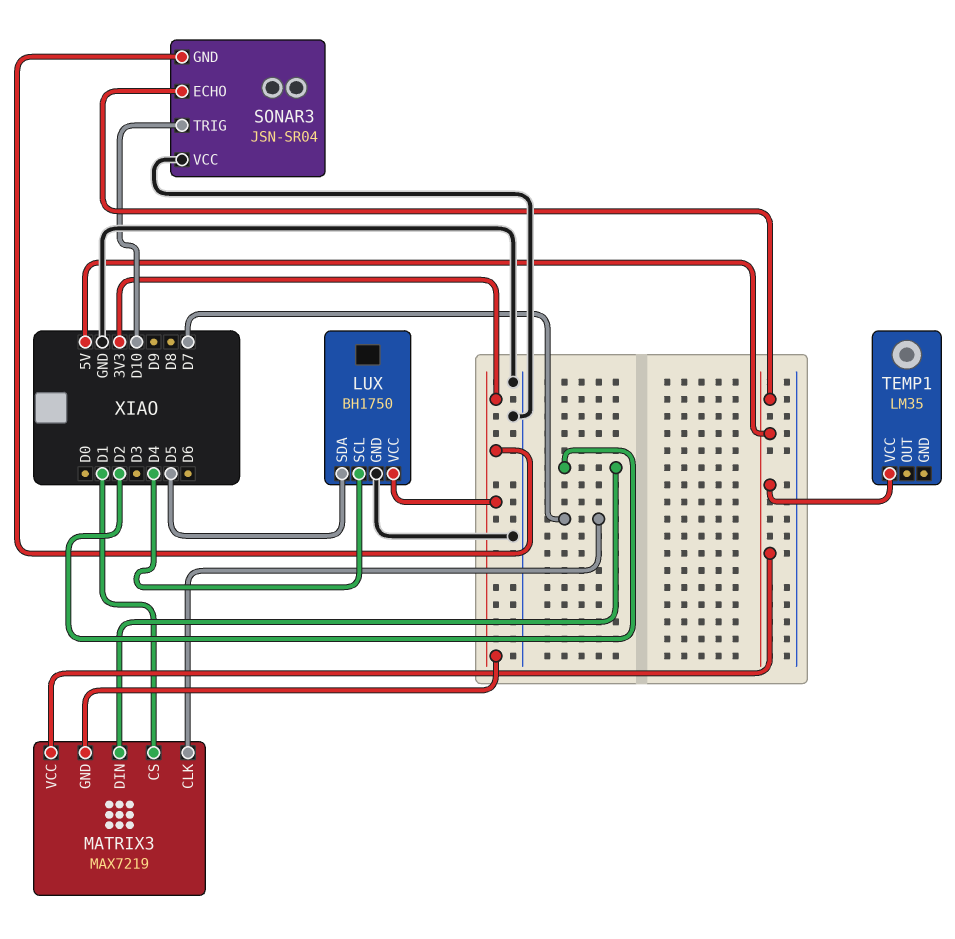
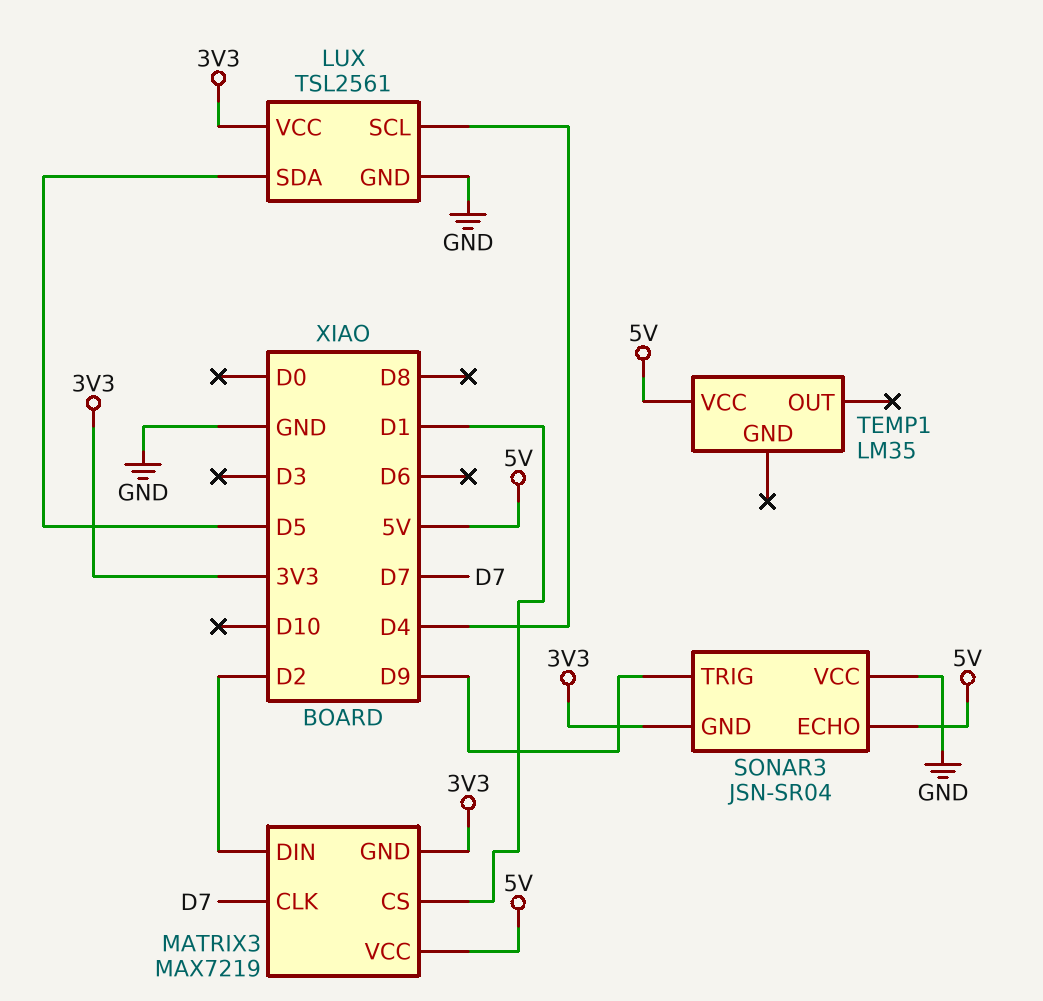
LUX: BH1750 -> TSL2561
SONAR3 pin TRIG: D10 -> D9

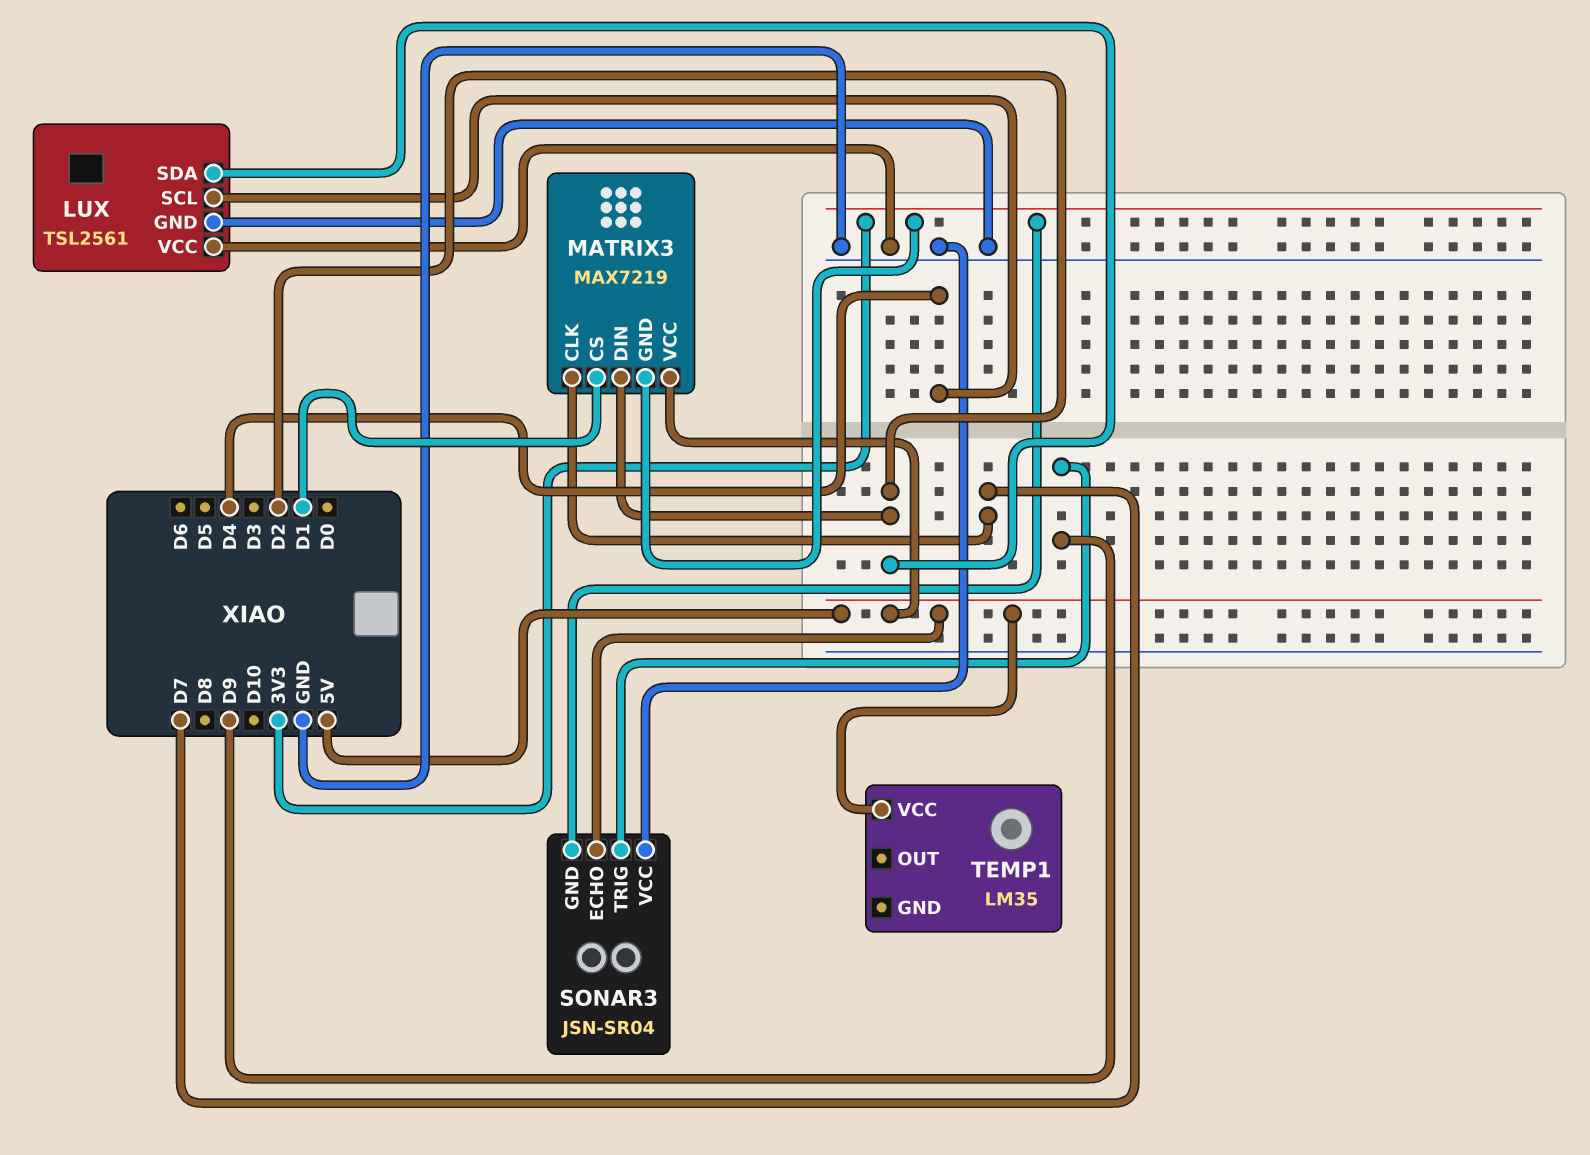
LUX pin SDA: D5 -> D2
LUX pin VCC: 3V3 -> GND

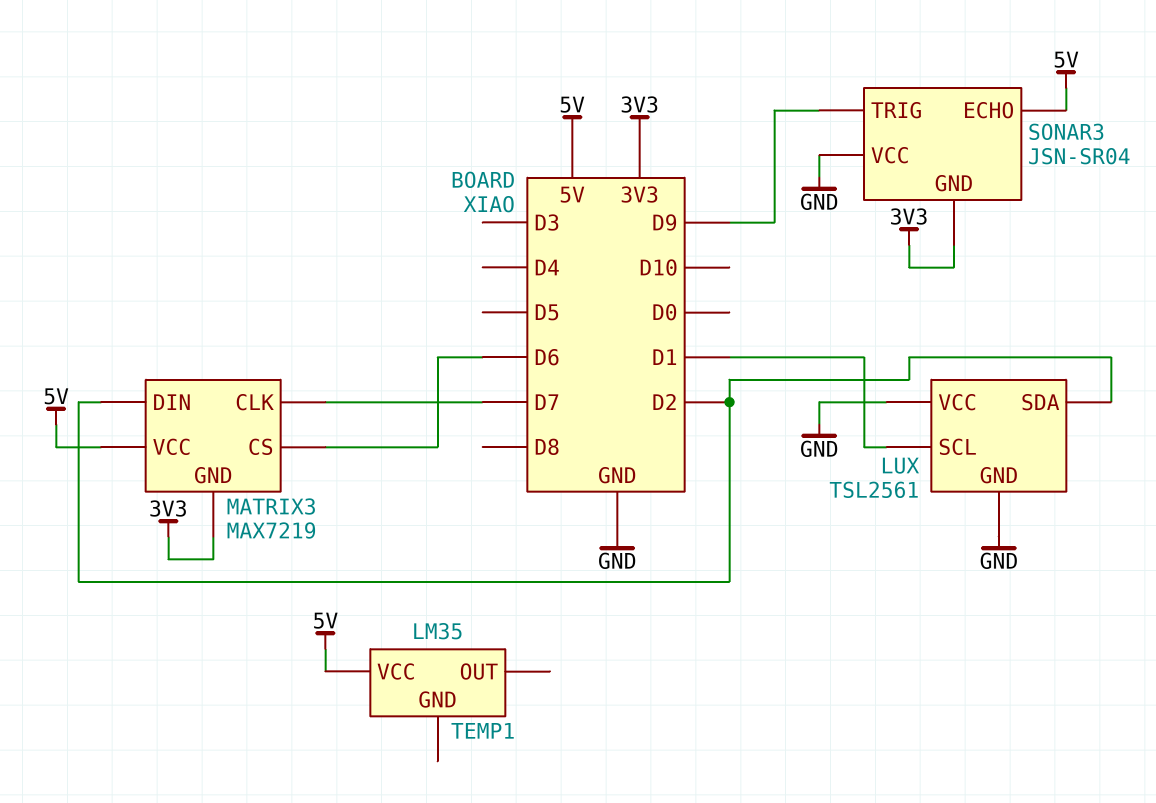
LUX pin SCL: D4 -> D1
MATRIX3 pin CS: D1 -> D6

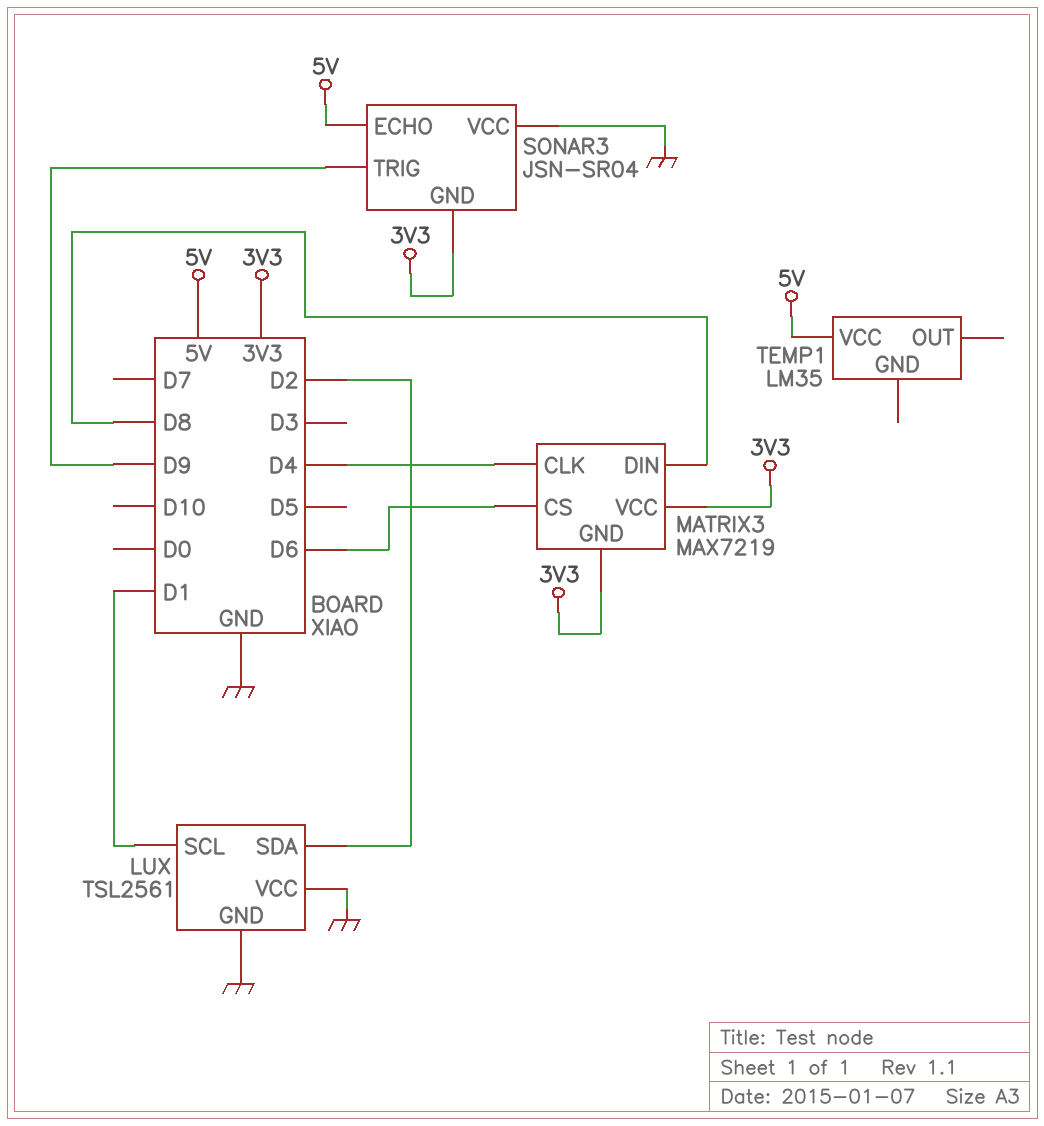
MATRIX3 pin CLK: D7 -> D4
MATRIX3 pin DIN: D2 -> D8
MATRIX3 pin VCC: 5V -> 3V3

